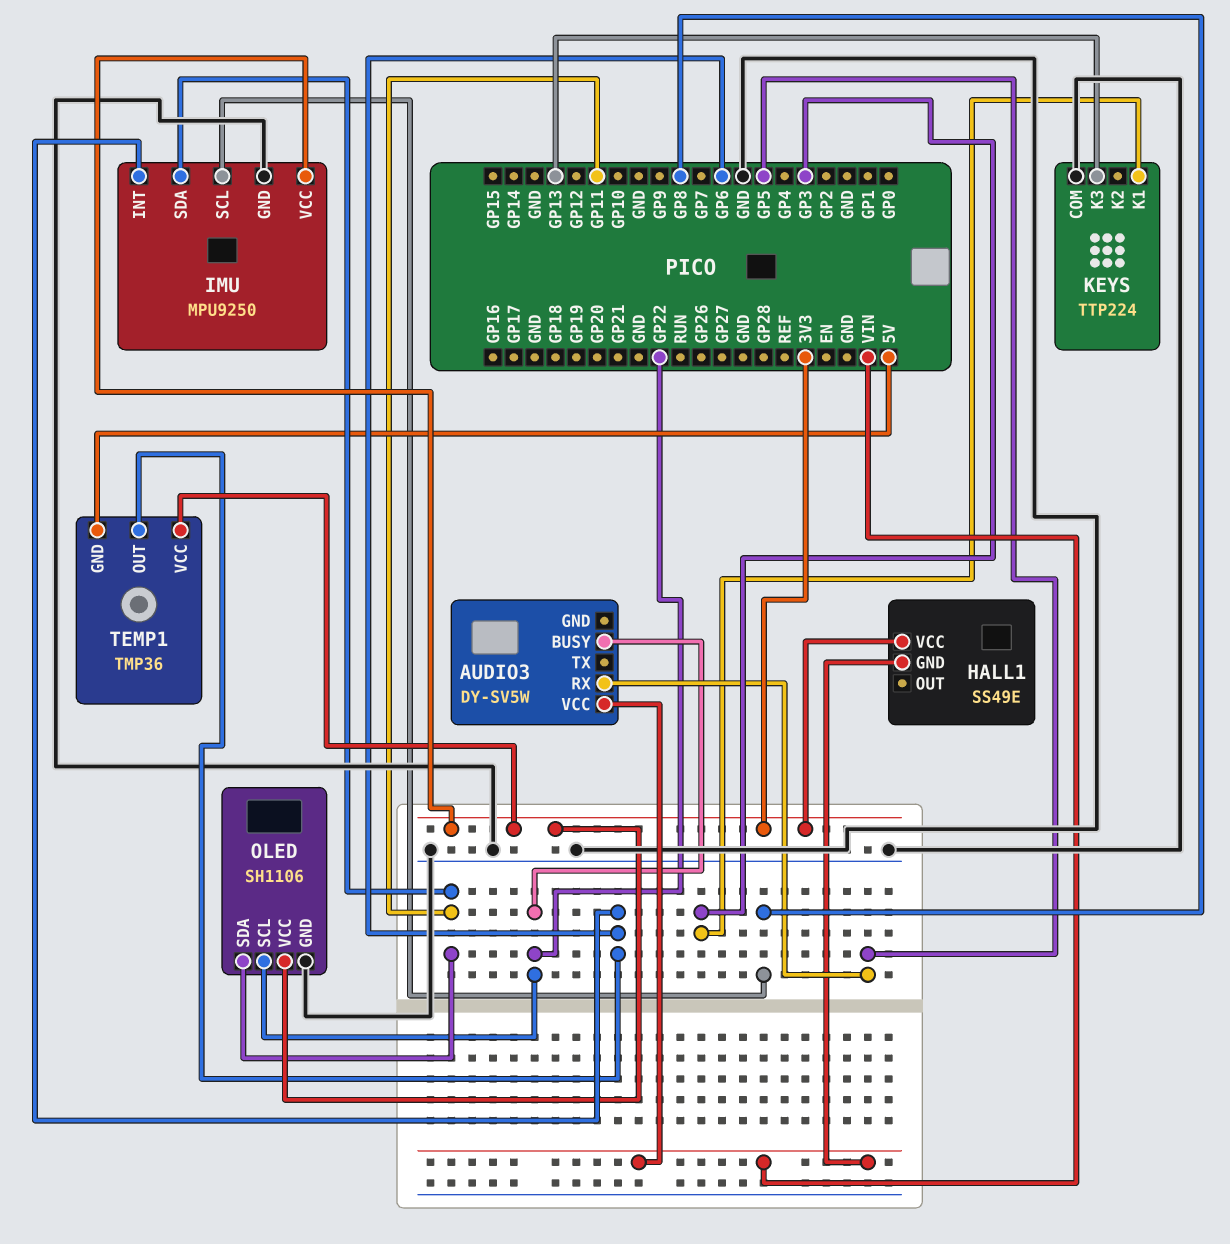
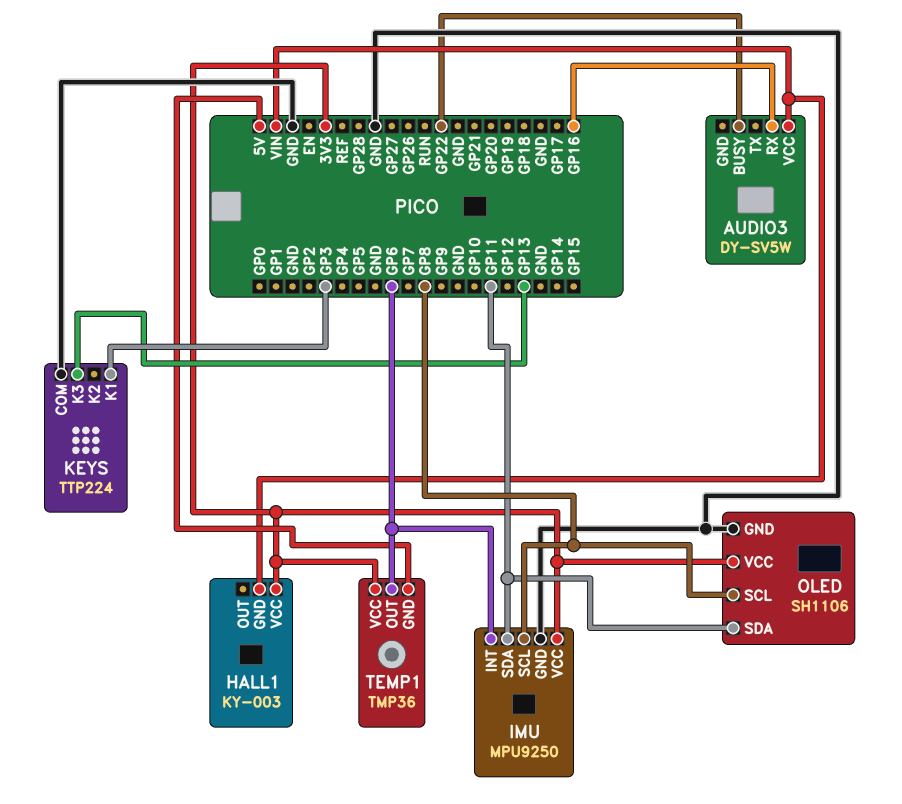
AUDIO3 pin RX: GP5 -> GP16
HALL1: SS49E -> KY-003
OLED pin SCL: GP22 -> GP8

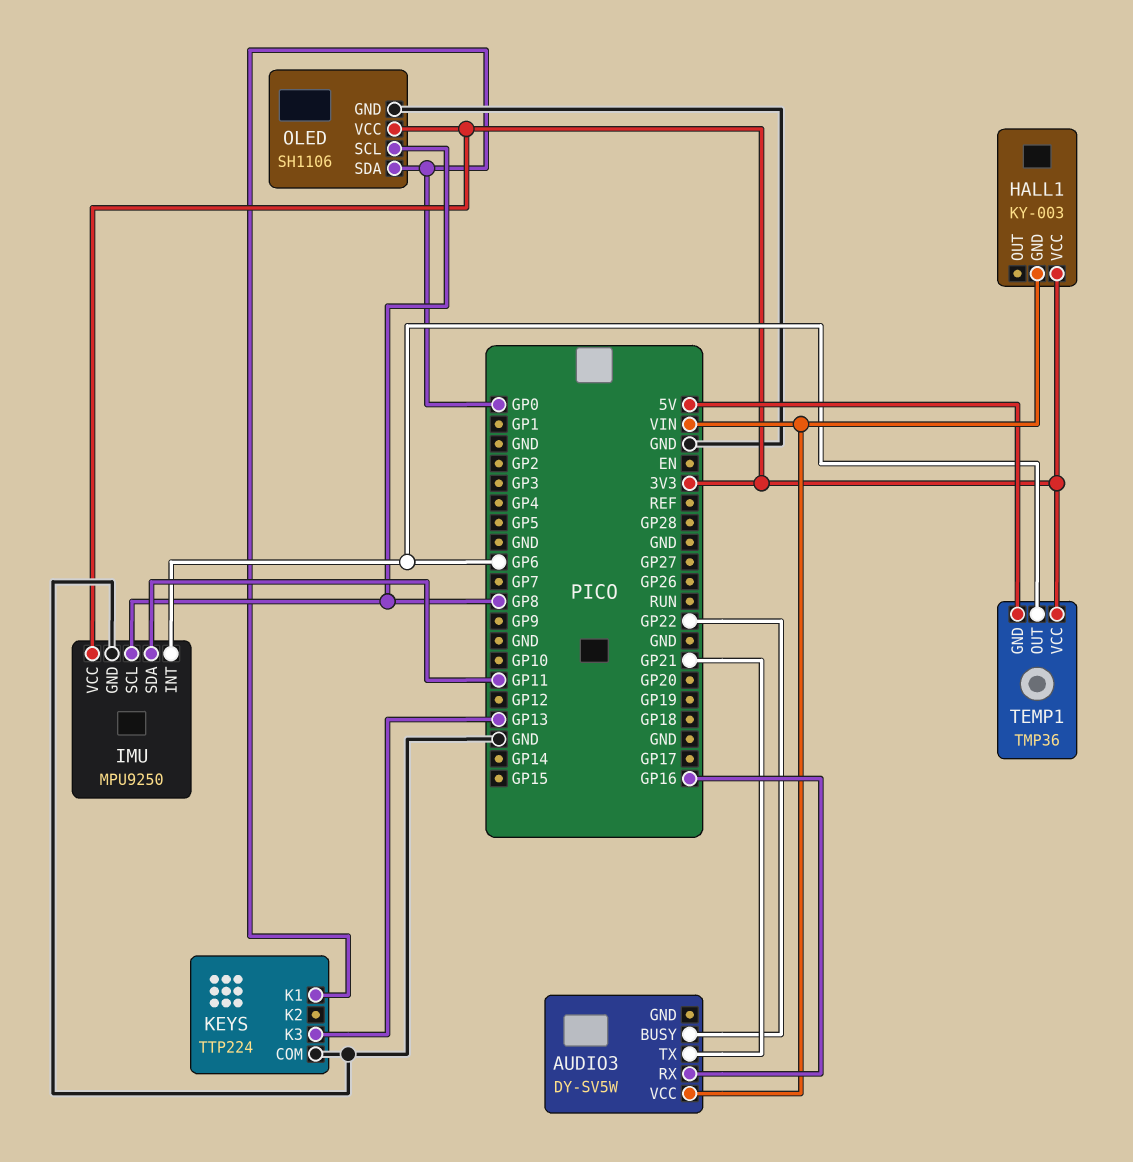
AUDIO3 pin TX: none -> GP21
KEYS pin K1: GP3 -> GP0
OLED pin SDA: GP11 -> GP0

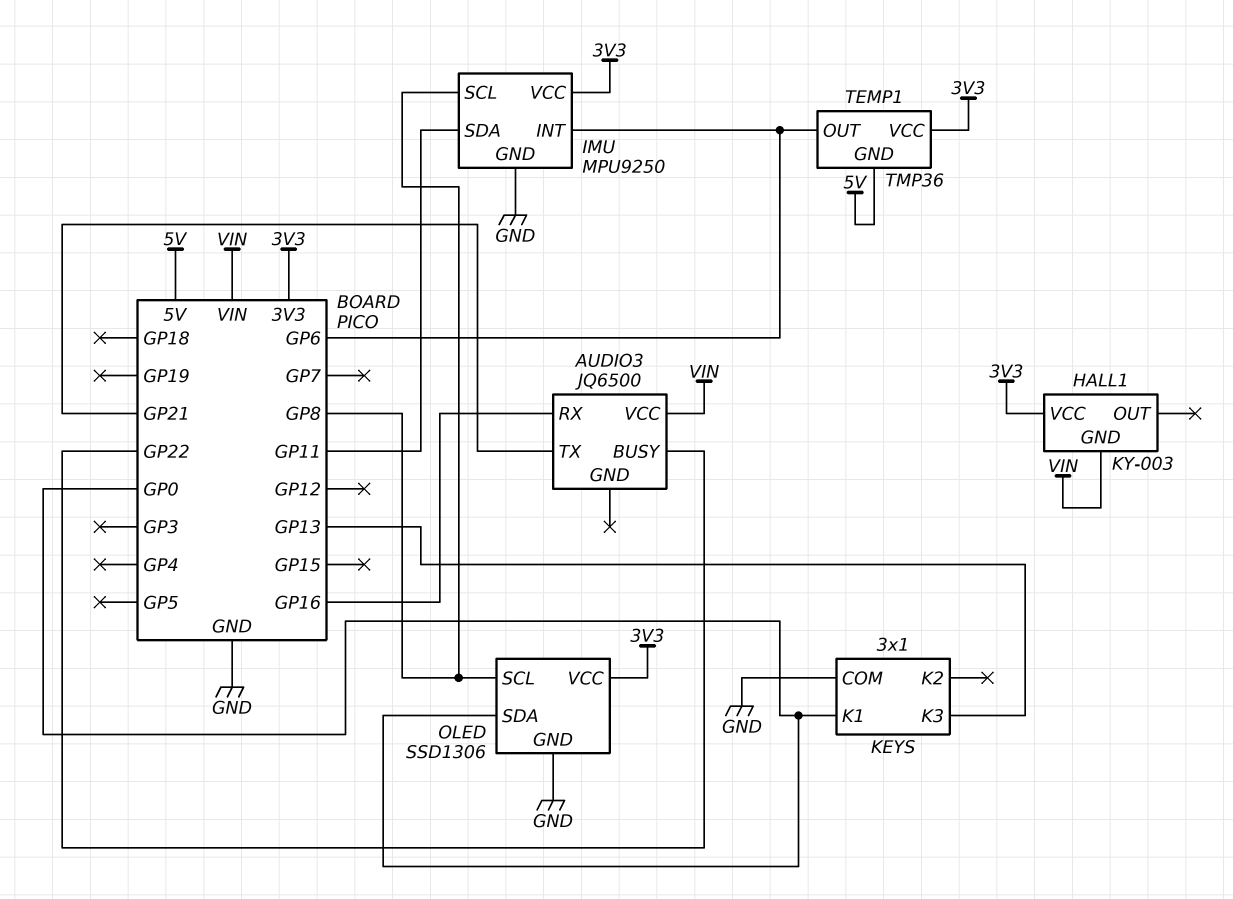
AUDIO3: DY-SV5W -> JQ6500
KEYS: TTP224 -> 3x1
OLED: SH1106 -> SSD1306

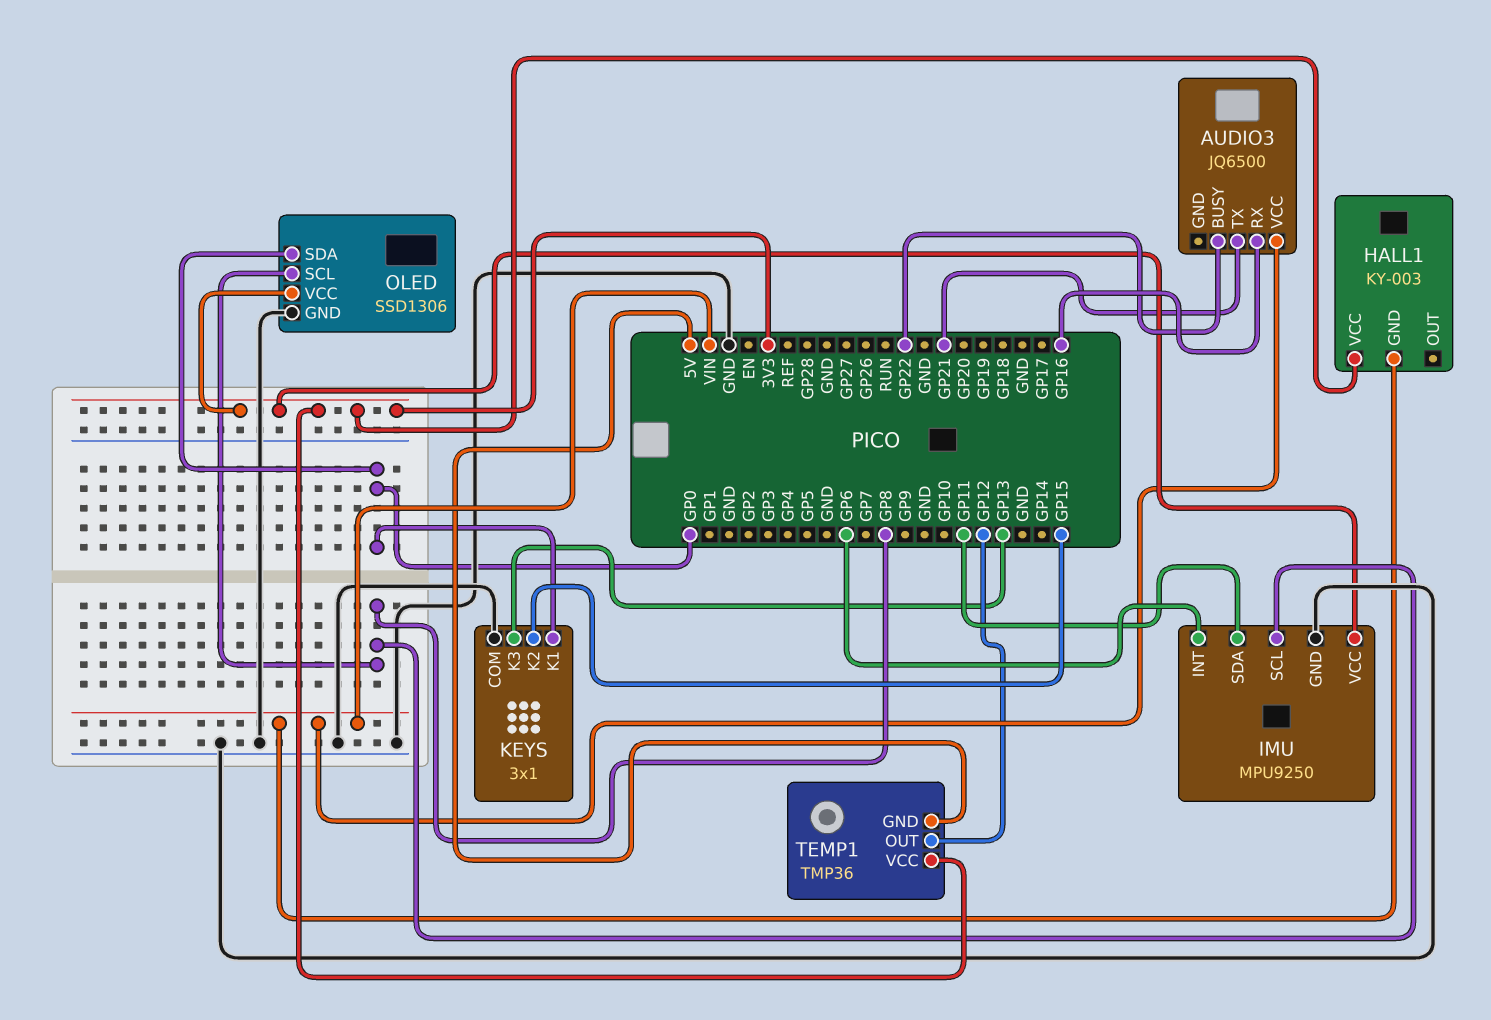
KEYS pin K2: none -> GP15
TEMP1 pin OUT: GP6 -> GP12

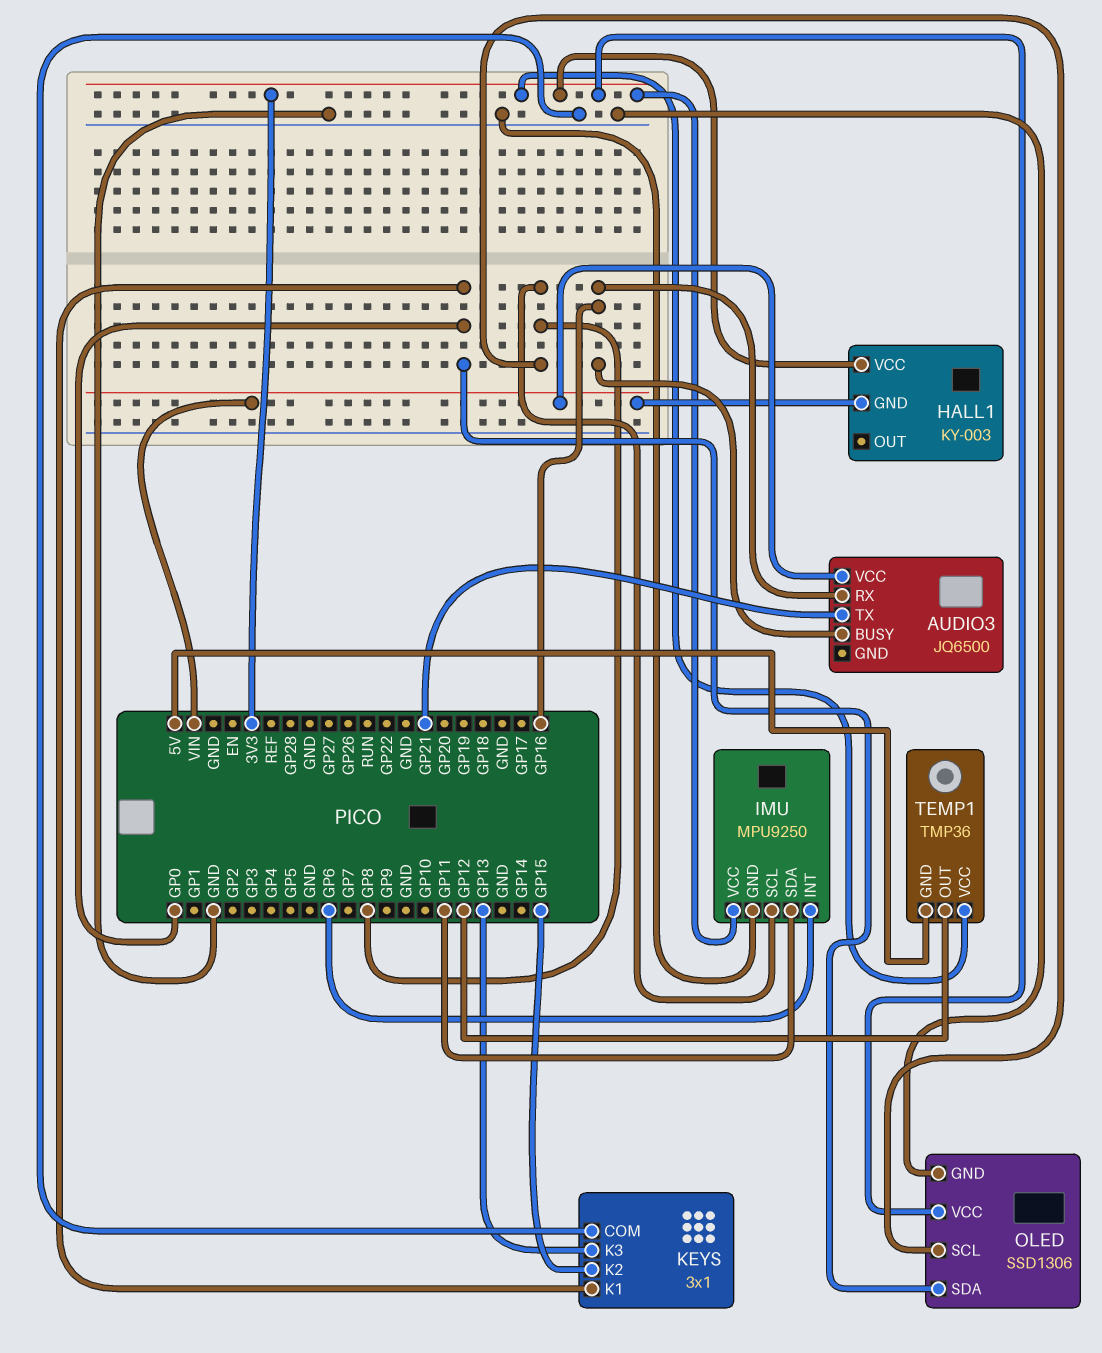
AUDIO3 pin BUSY: GP22 -> GP16

